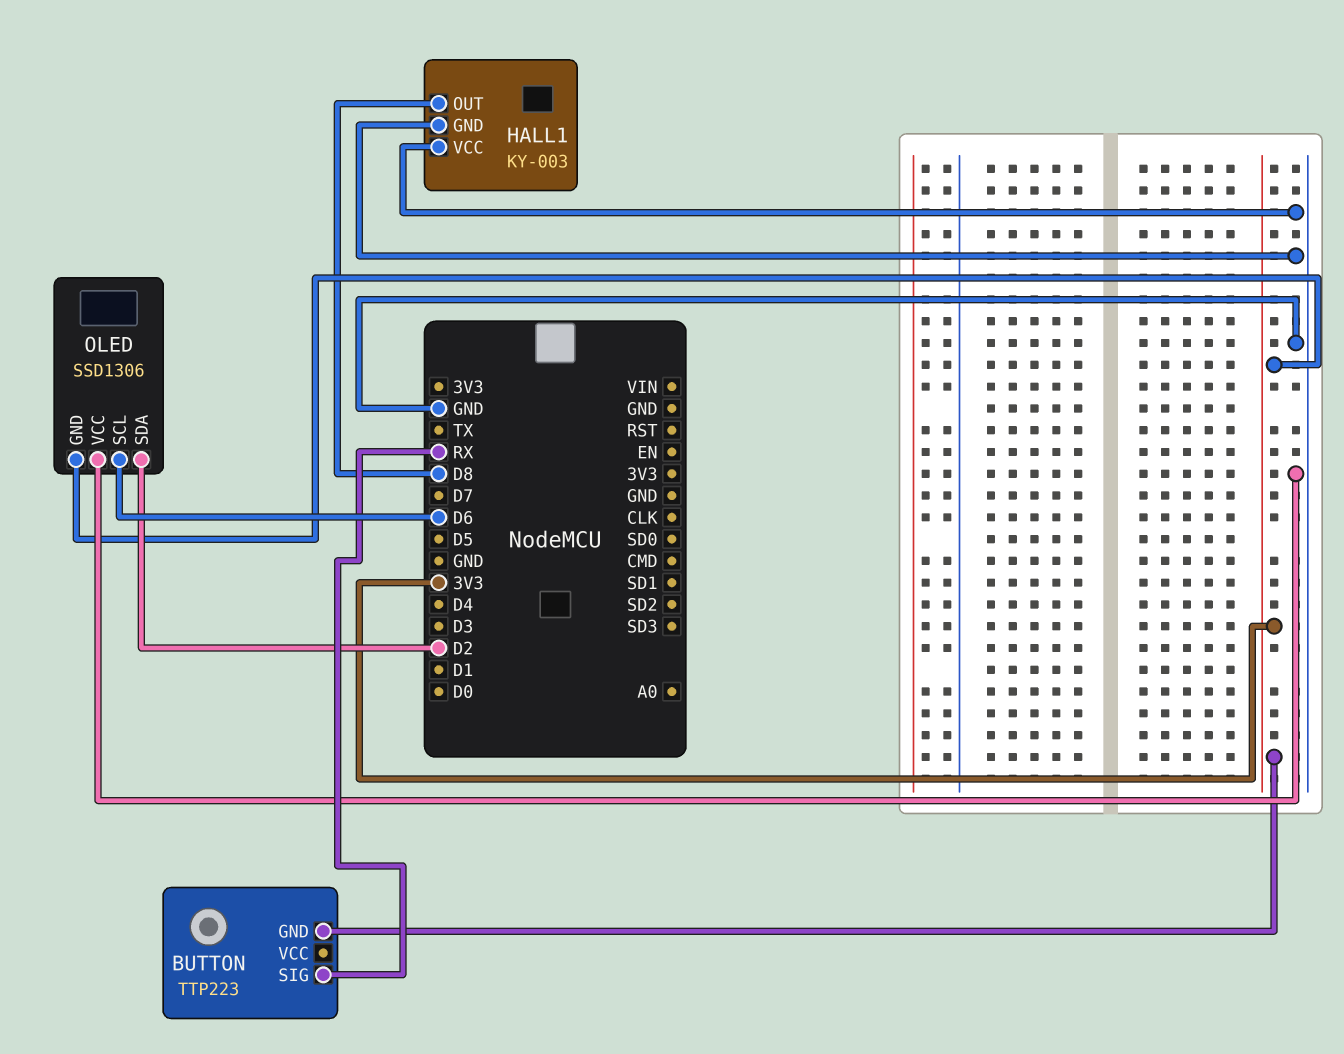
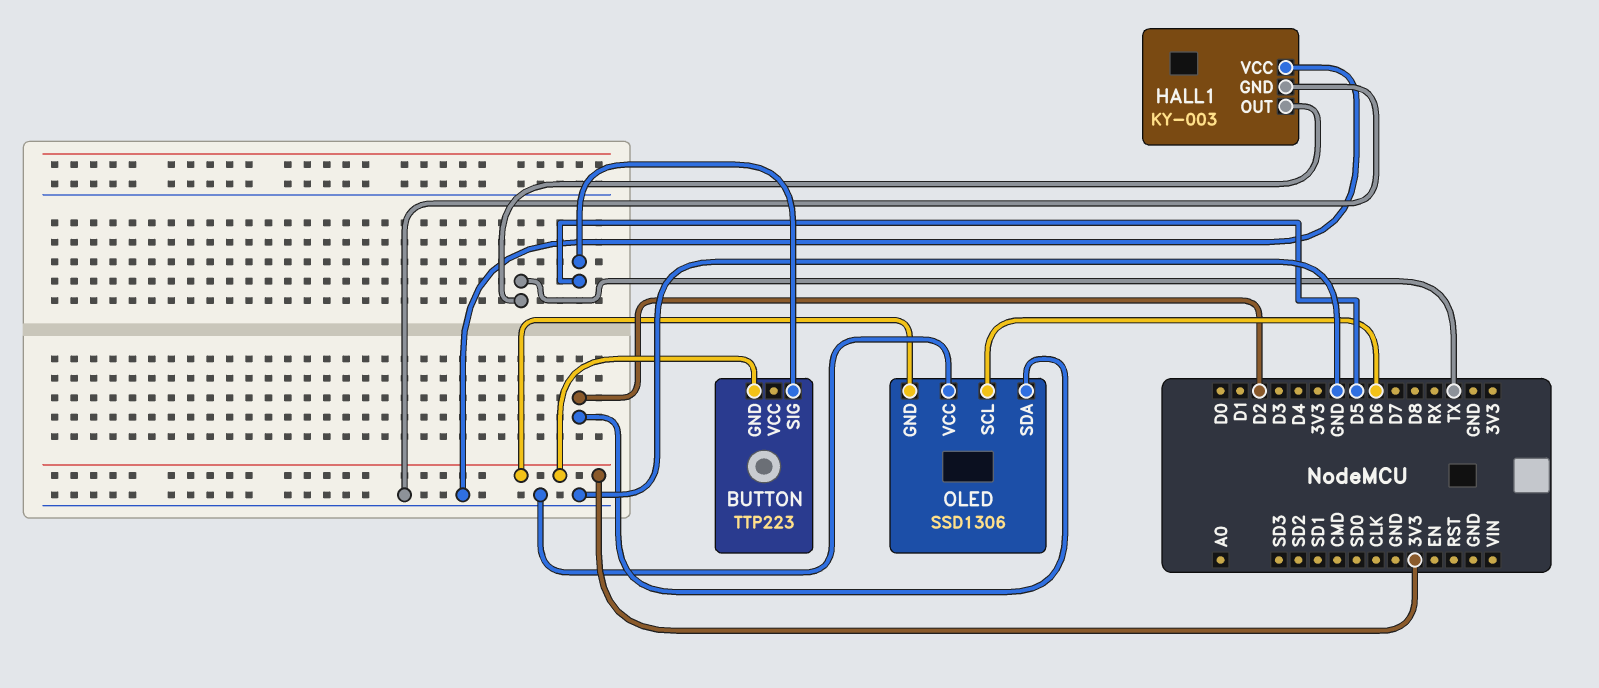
BUTTON pin SIG: RX -> D5
HALL1 pin OUT: D8 -> TX

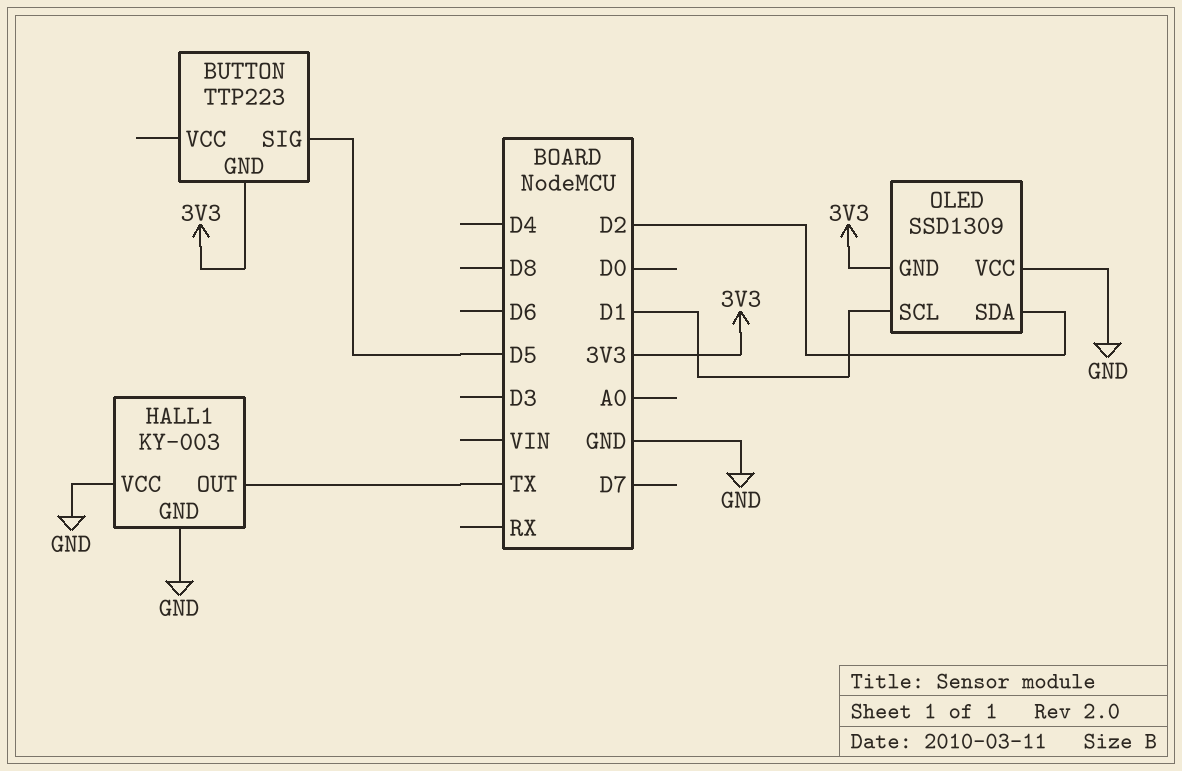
OLED: SSD1306 -> SSD1309
OLED pin SCL: D6 -> D1

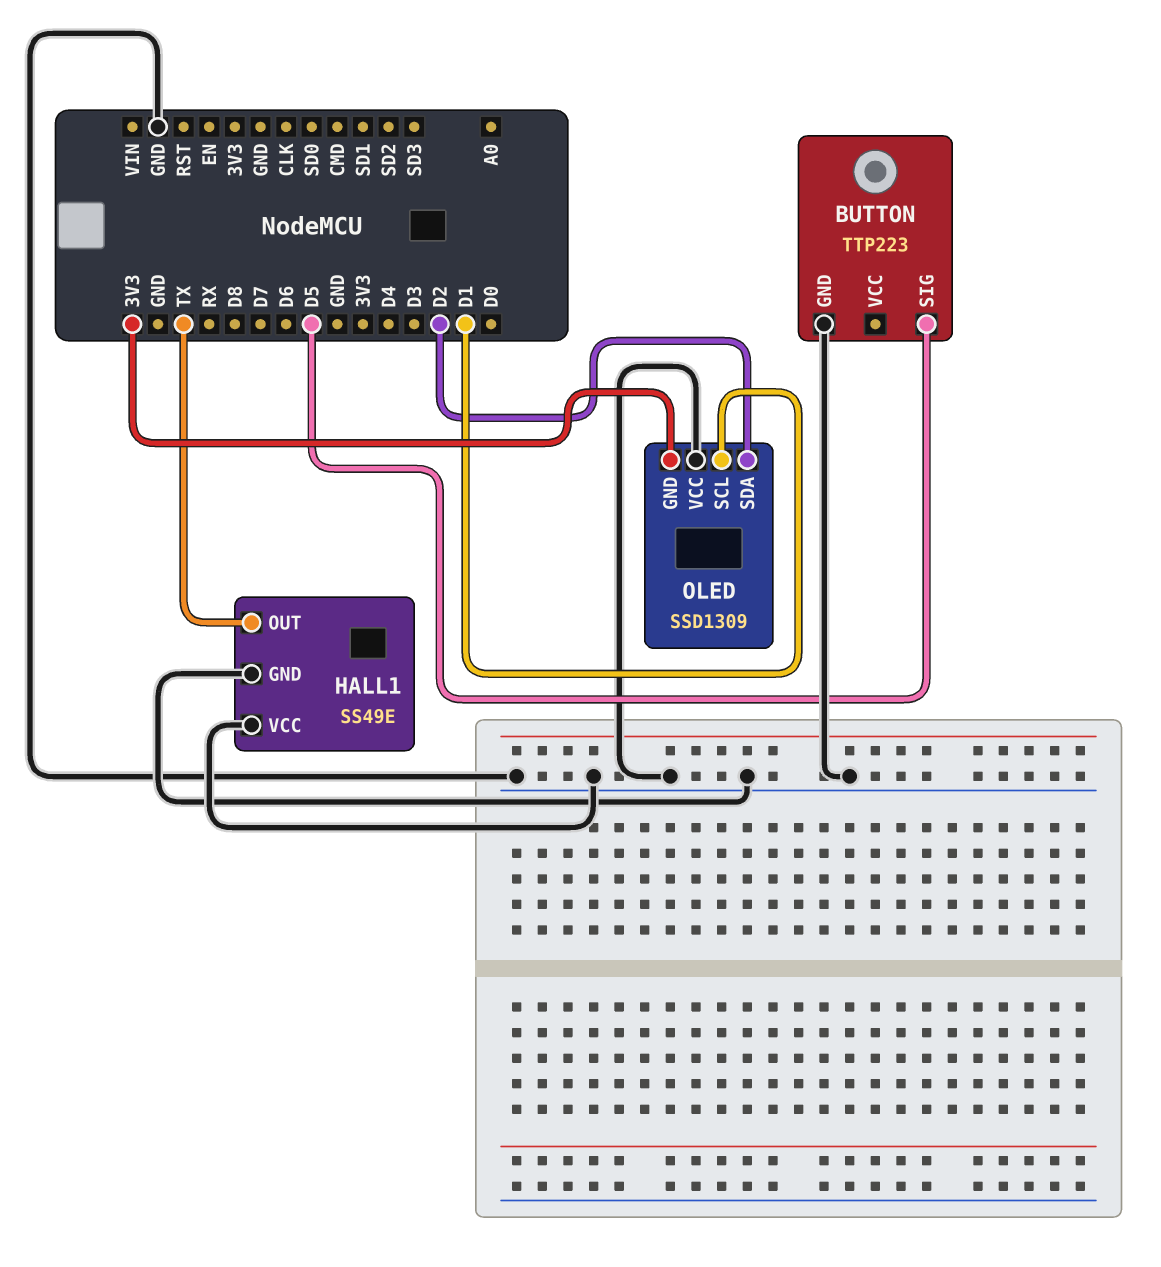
BUTTON pin GND: 3V3 -> GND
HALL1: KY-003 -> SS49E

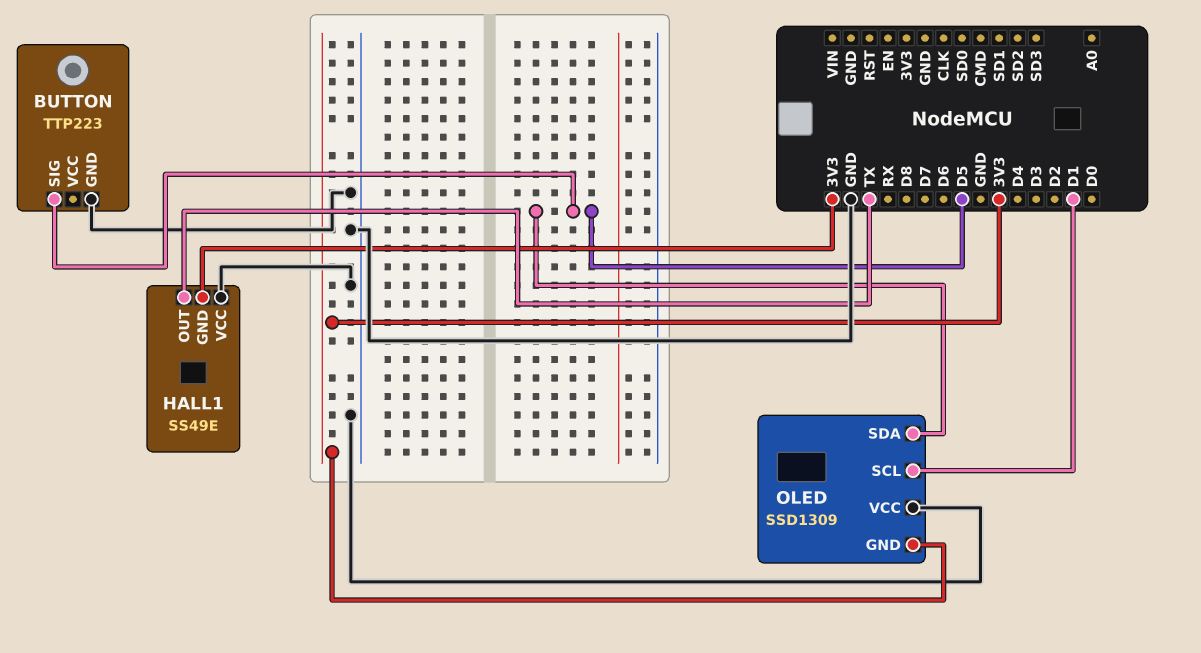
HALL1 pin GND: GND -> 3V3
OLED pin SDA: D2 -> D5

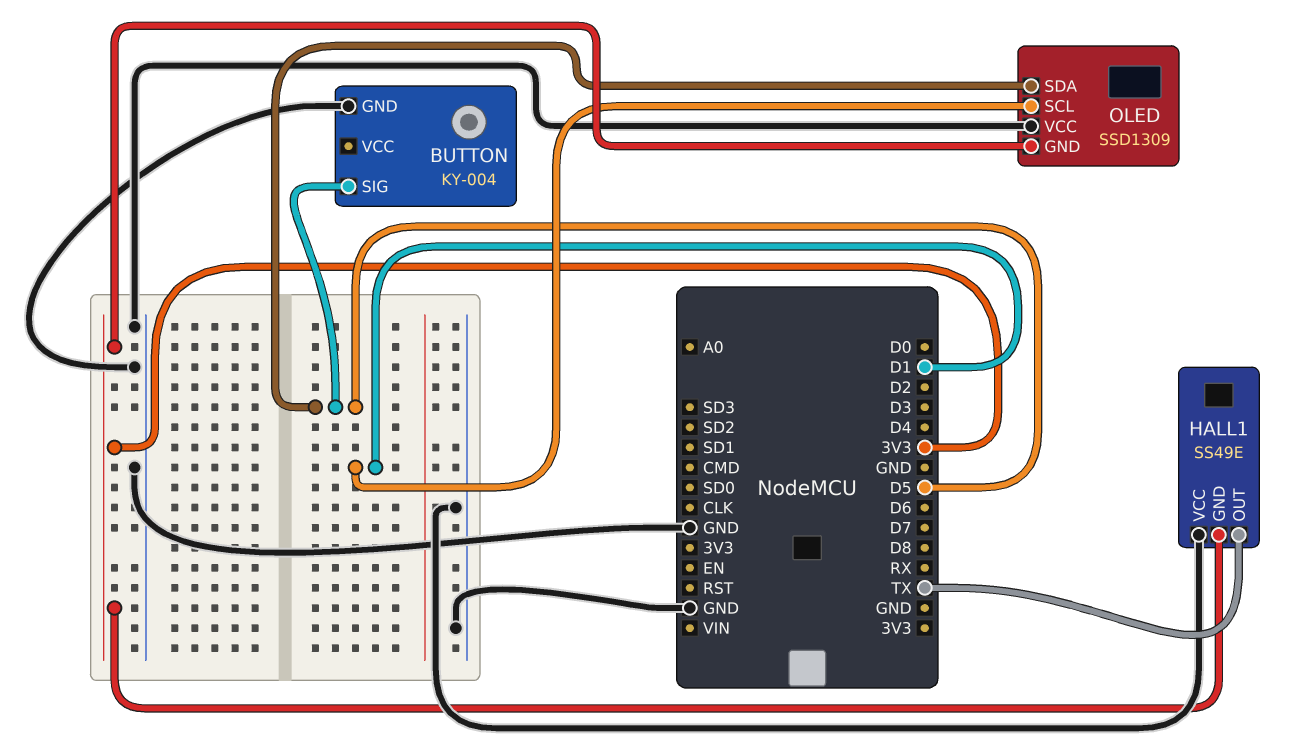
BUTTON: TTP223 -> KY-004

